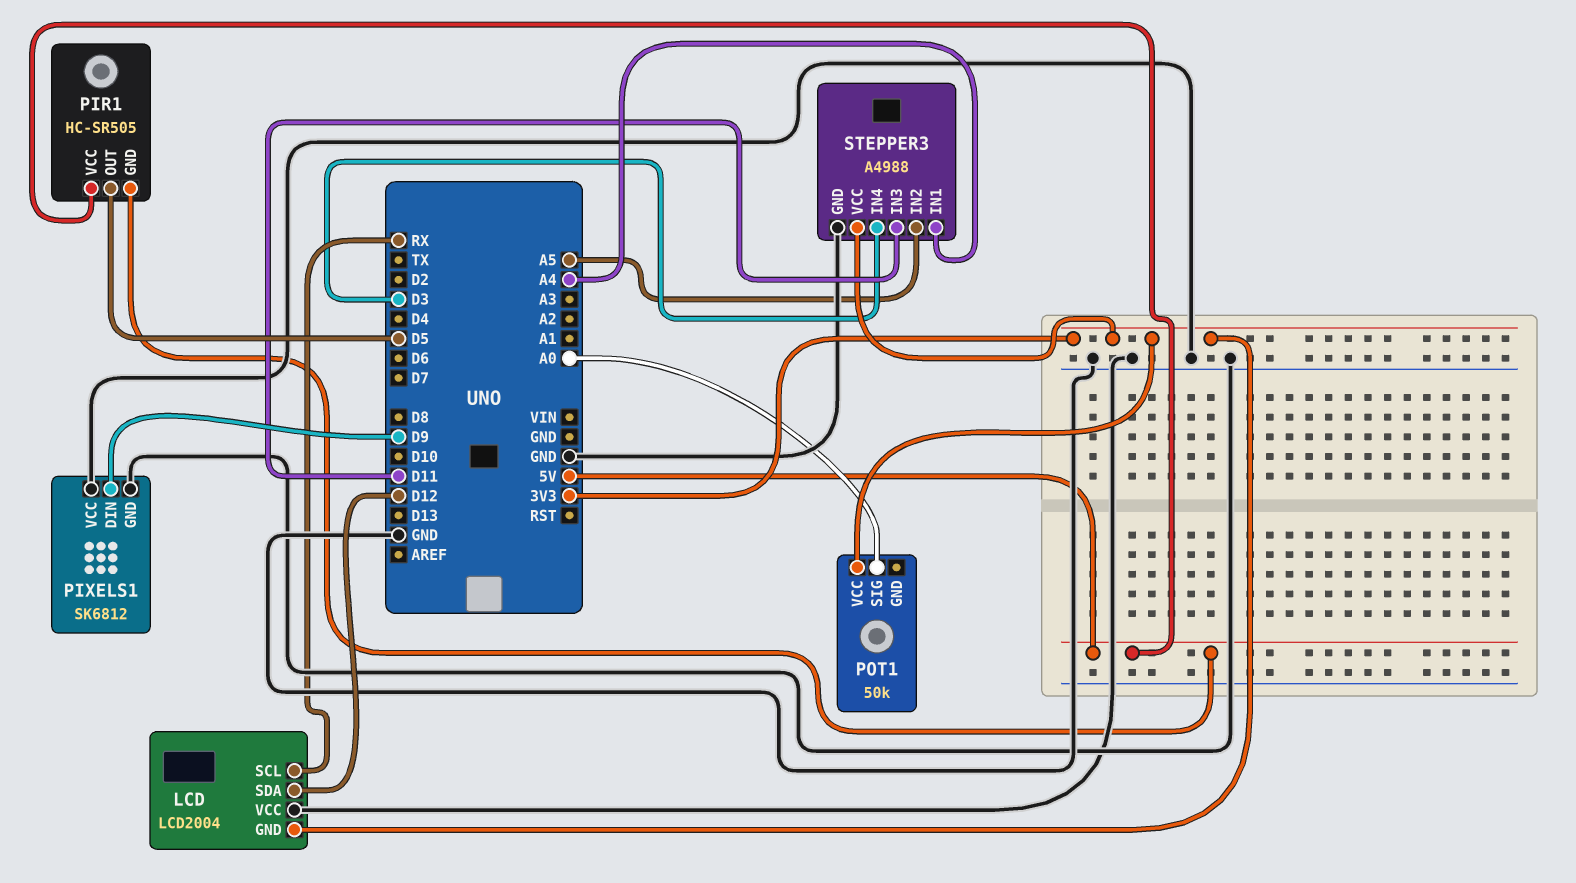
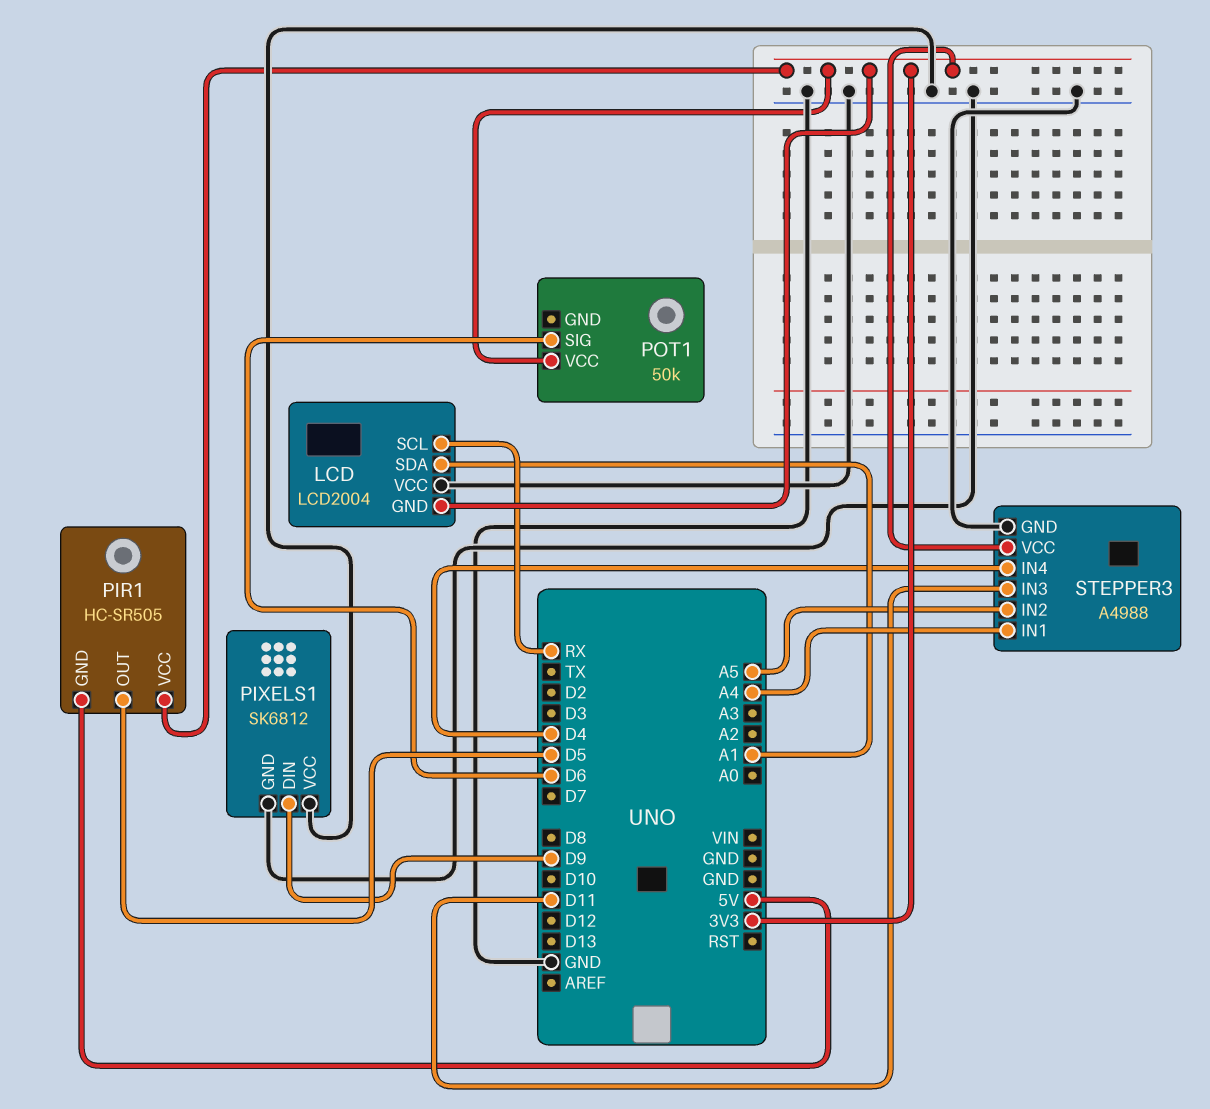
LCD pin SDA: D12 -> A1
PIR1 pin VCC: 5V -> 3V3
POT1 pin SIG: A0 -> D6
STEPPER3 pin IN4: D3 -> D4

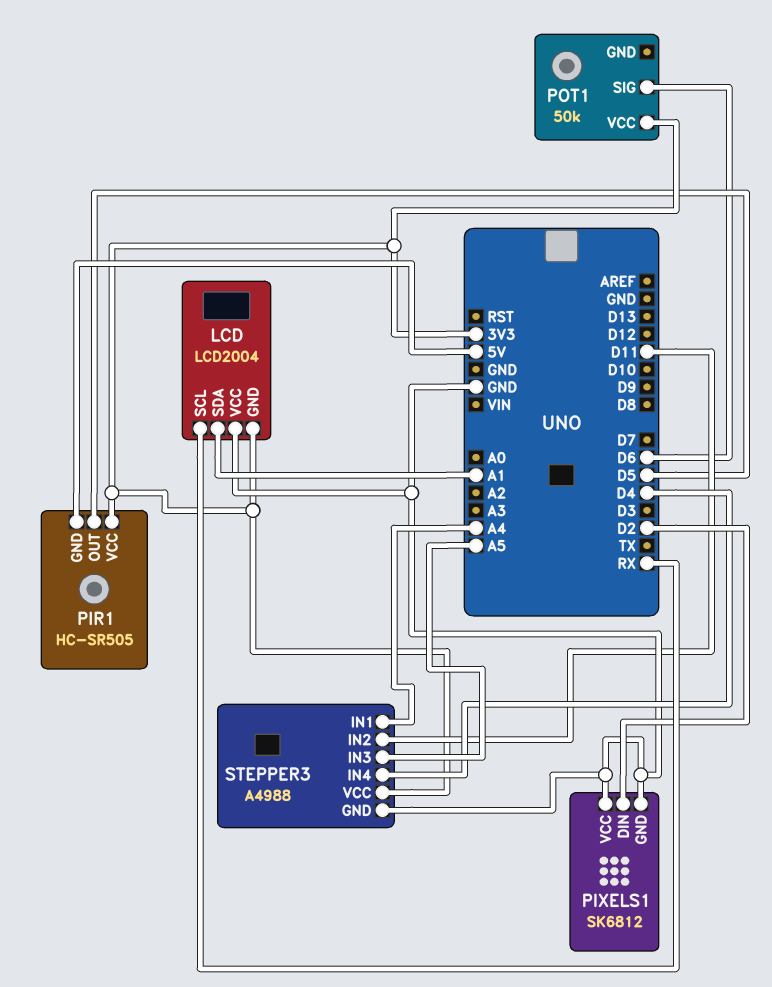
PIXELS1 pin DIN: D9 -> D2
STEPPER3 pin IN2: A5 -> D11
STEPPER3 pin IN3: D11 -> A5

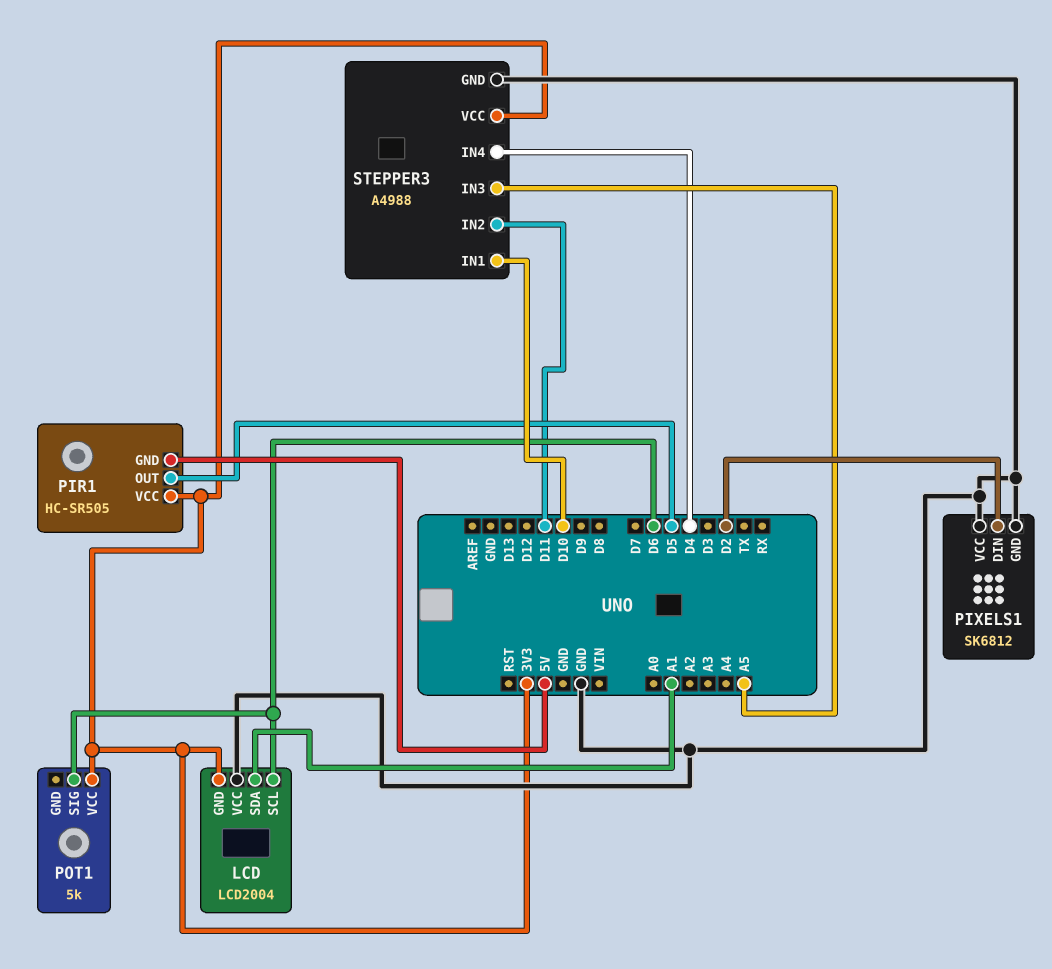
LCD pin SCL: RX -> D6
POT1: 50k -> 5k
STEPPER3 pin IN1: A4 -> D10

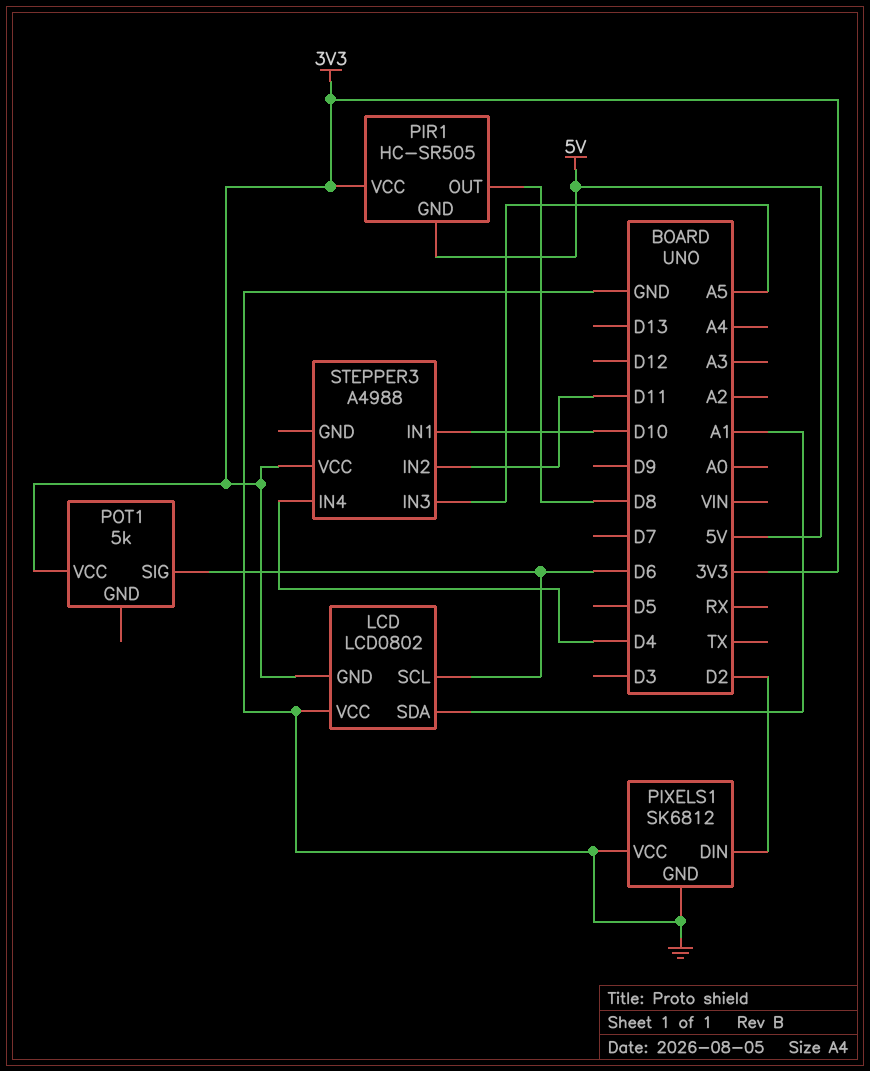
LCD: LCD2004 -> LCD0802
PIR1 pin OUT: D5 -> D8
STEPPER3 pin GND: GND -> none

